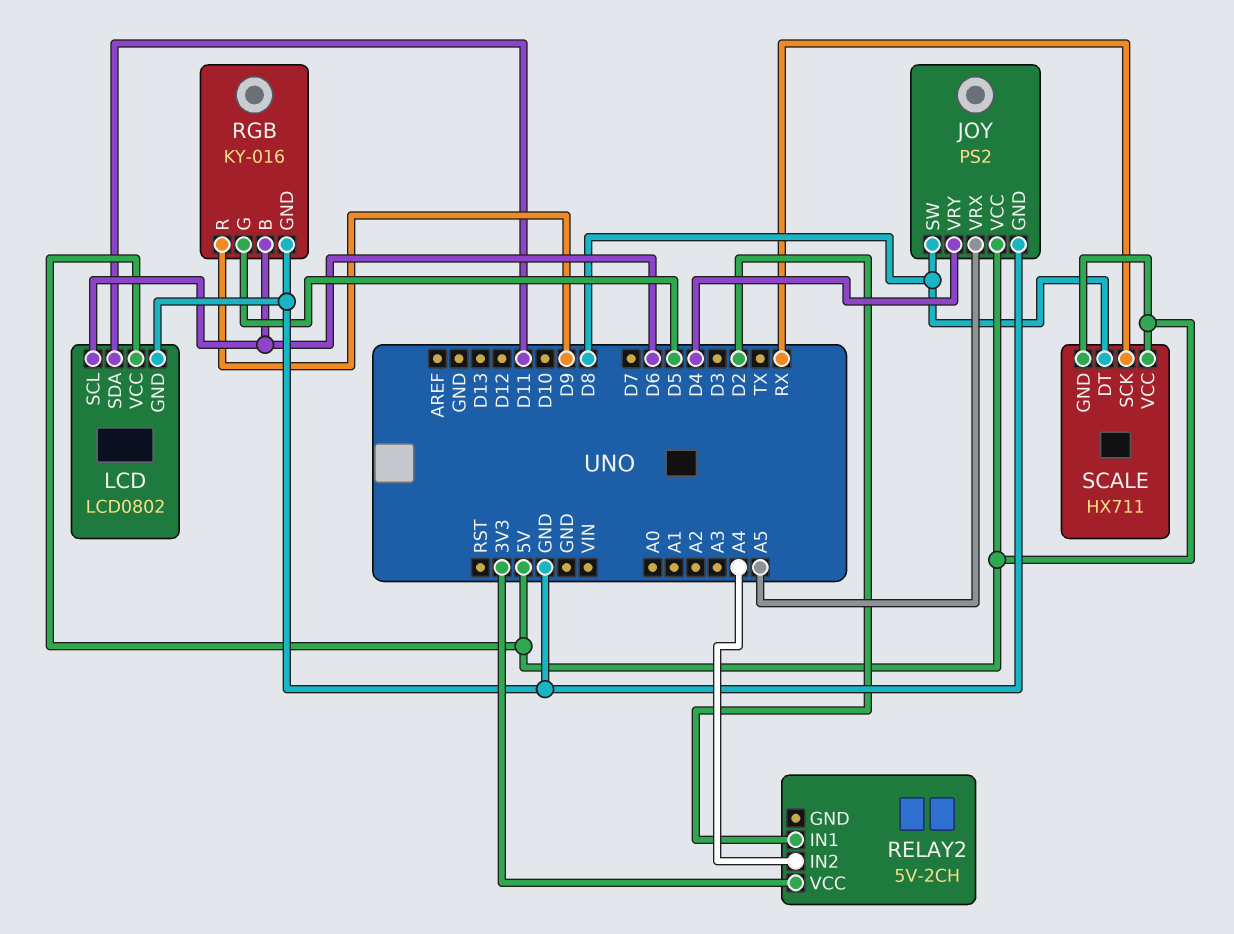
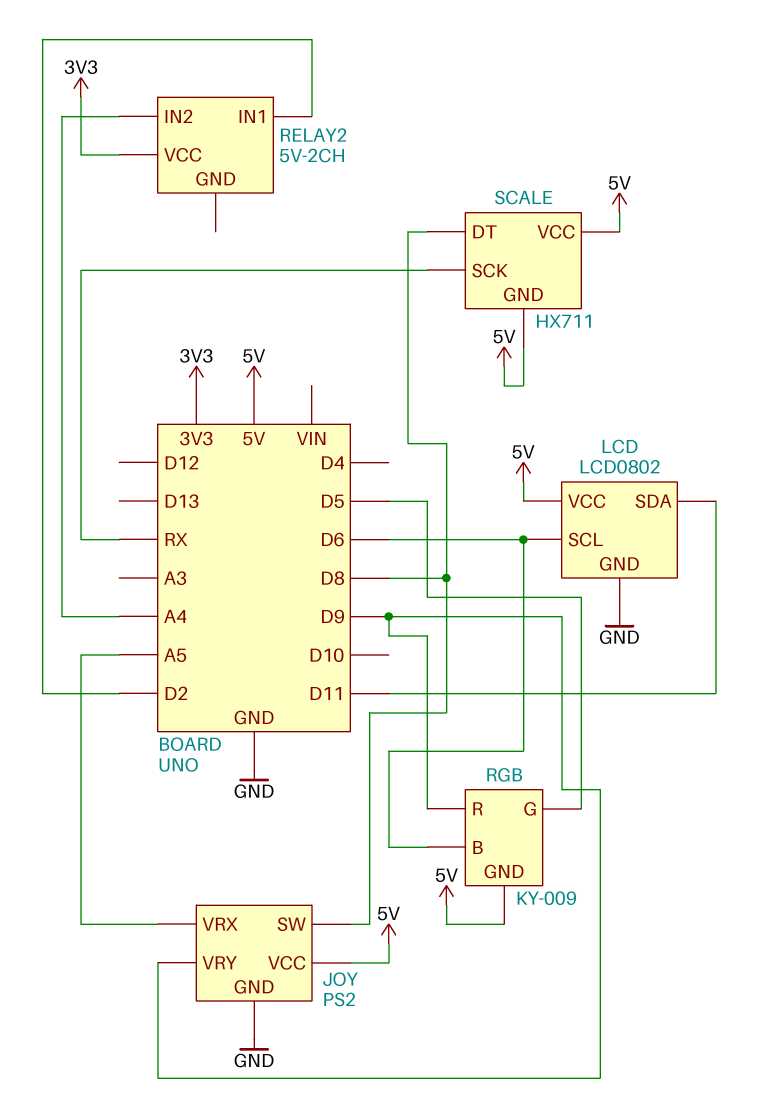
JOY pin VRY: D4 -> D9
RGB: KY-016 -> KY-009
RGB pin GND: GND -> 5V

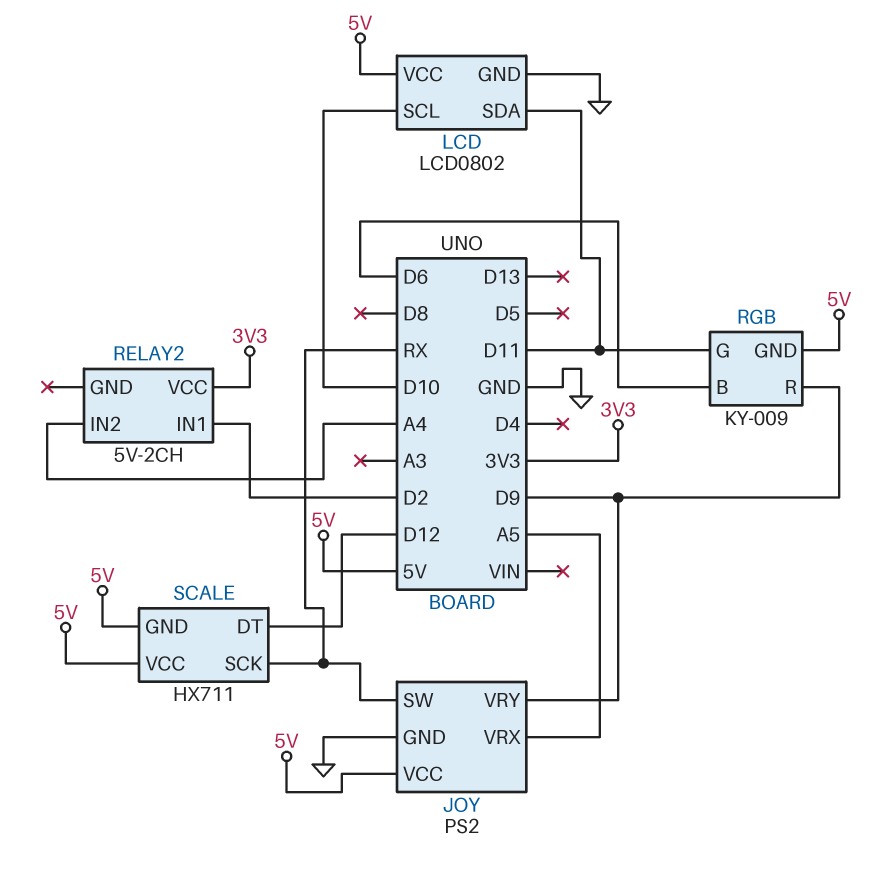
JOY pin SW: D8 -> RX
LCD pin SCL: D6 -> D10
RGB pin G: D5 -> D11
SCALE pin DT: D8 -> D12

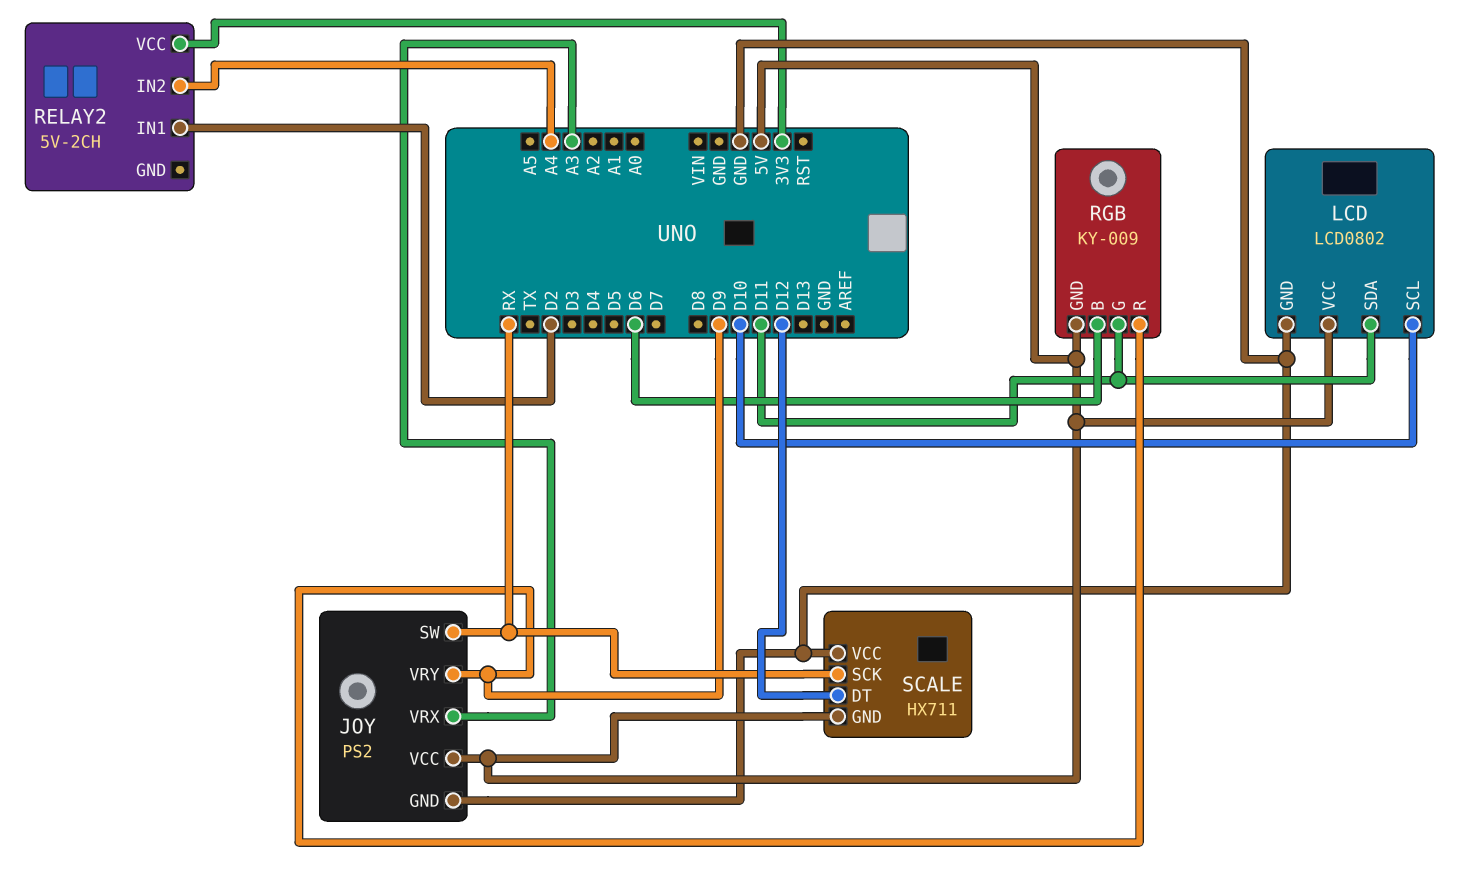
JOY pin VRX: A5 -> A3
SCALE pin VCC: 5V -> GND

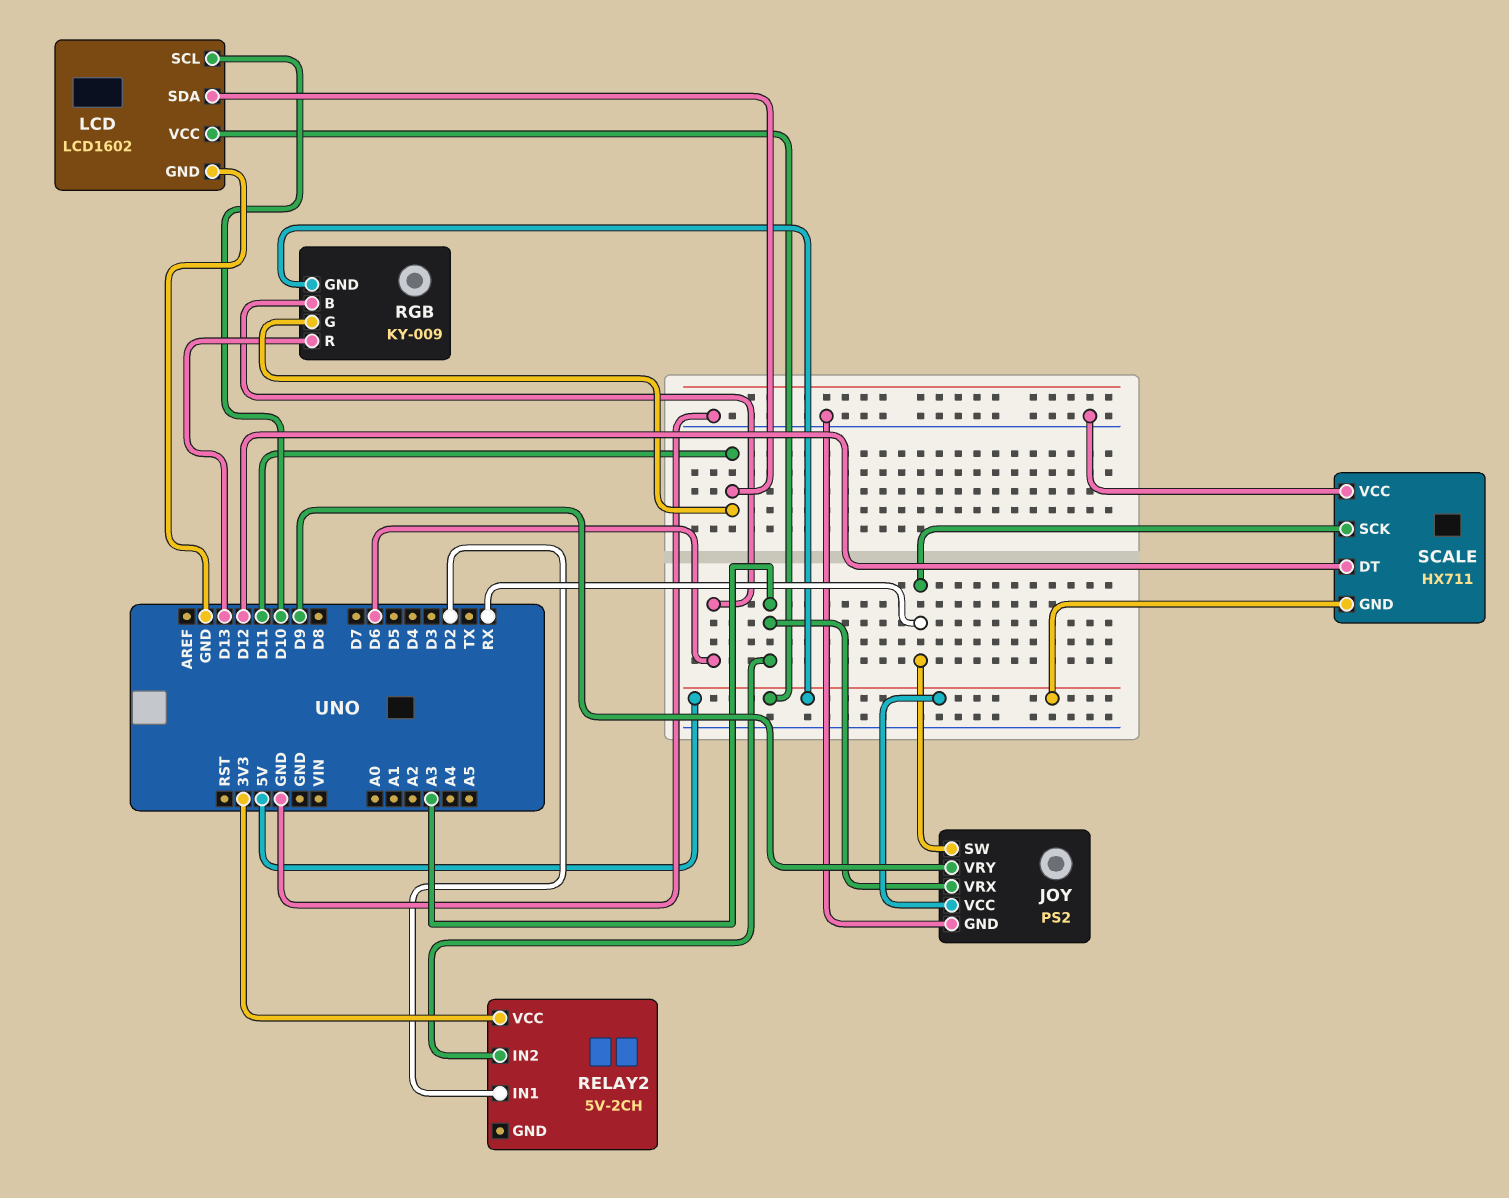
LCD: LCD0802 -> LCD1602
RELAY2 pin IN2: A4 -> A3
RGB pin R: D9 -> D13

